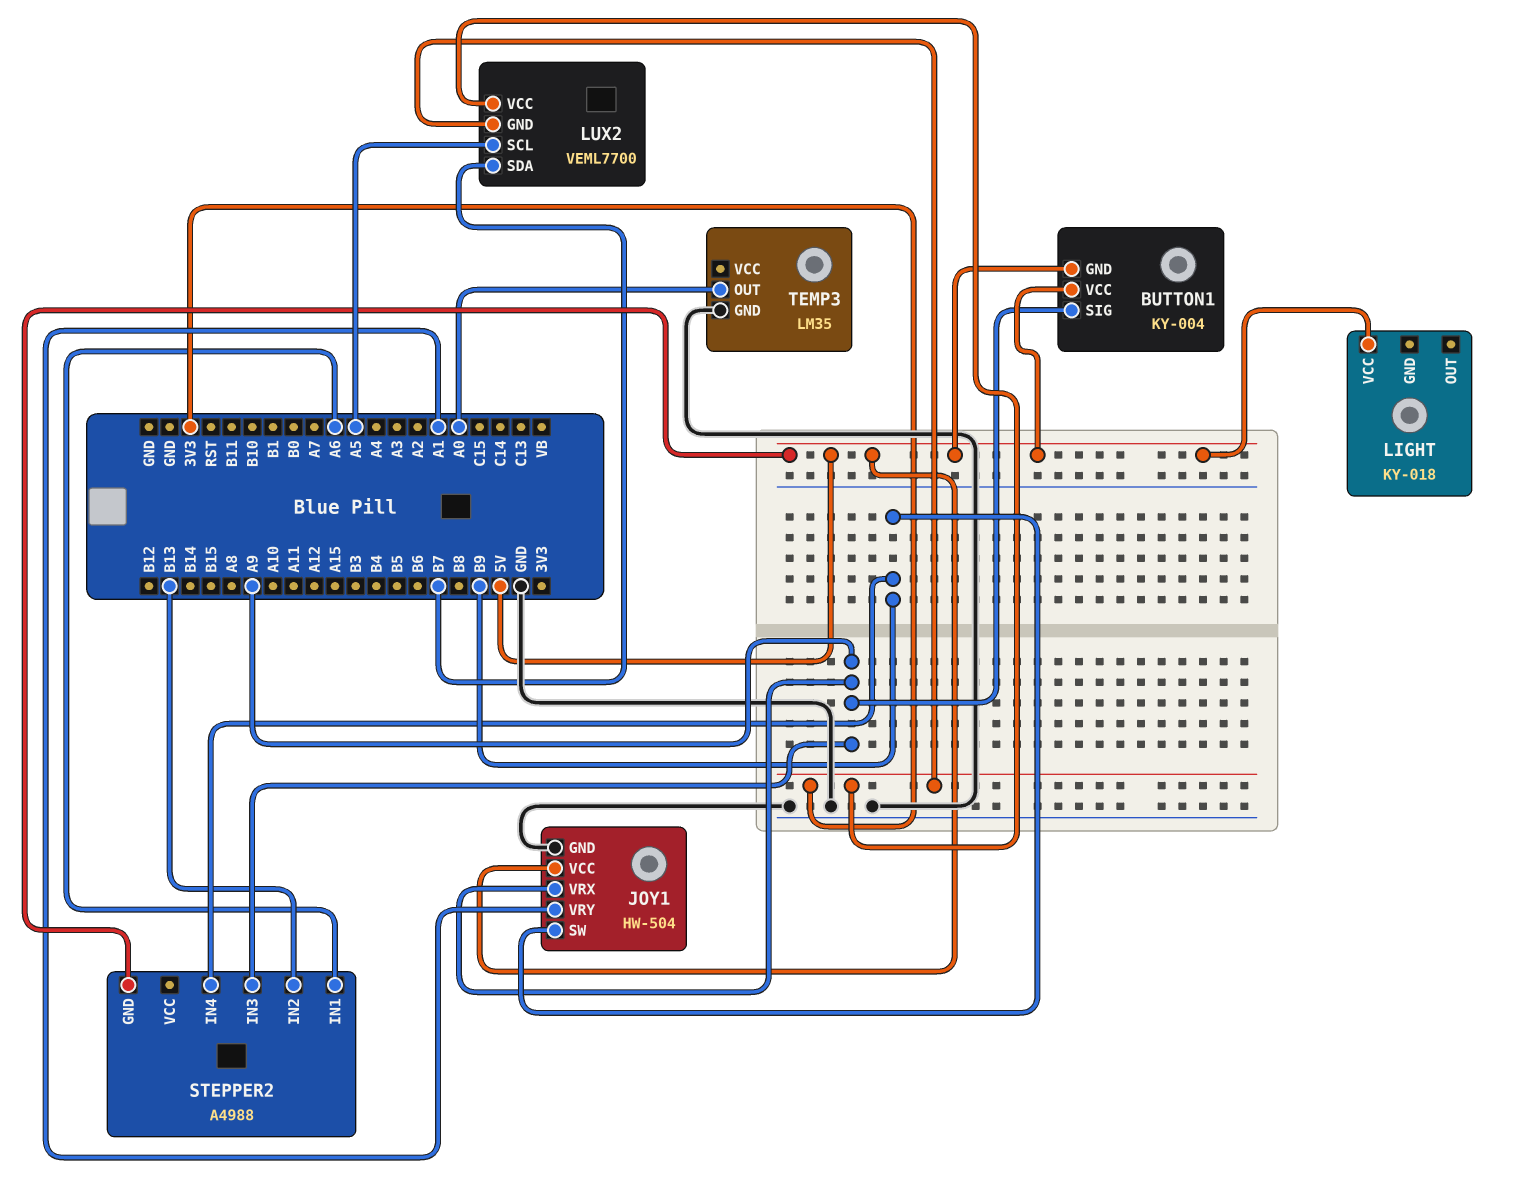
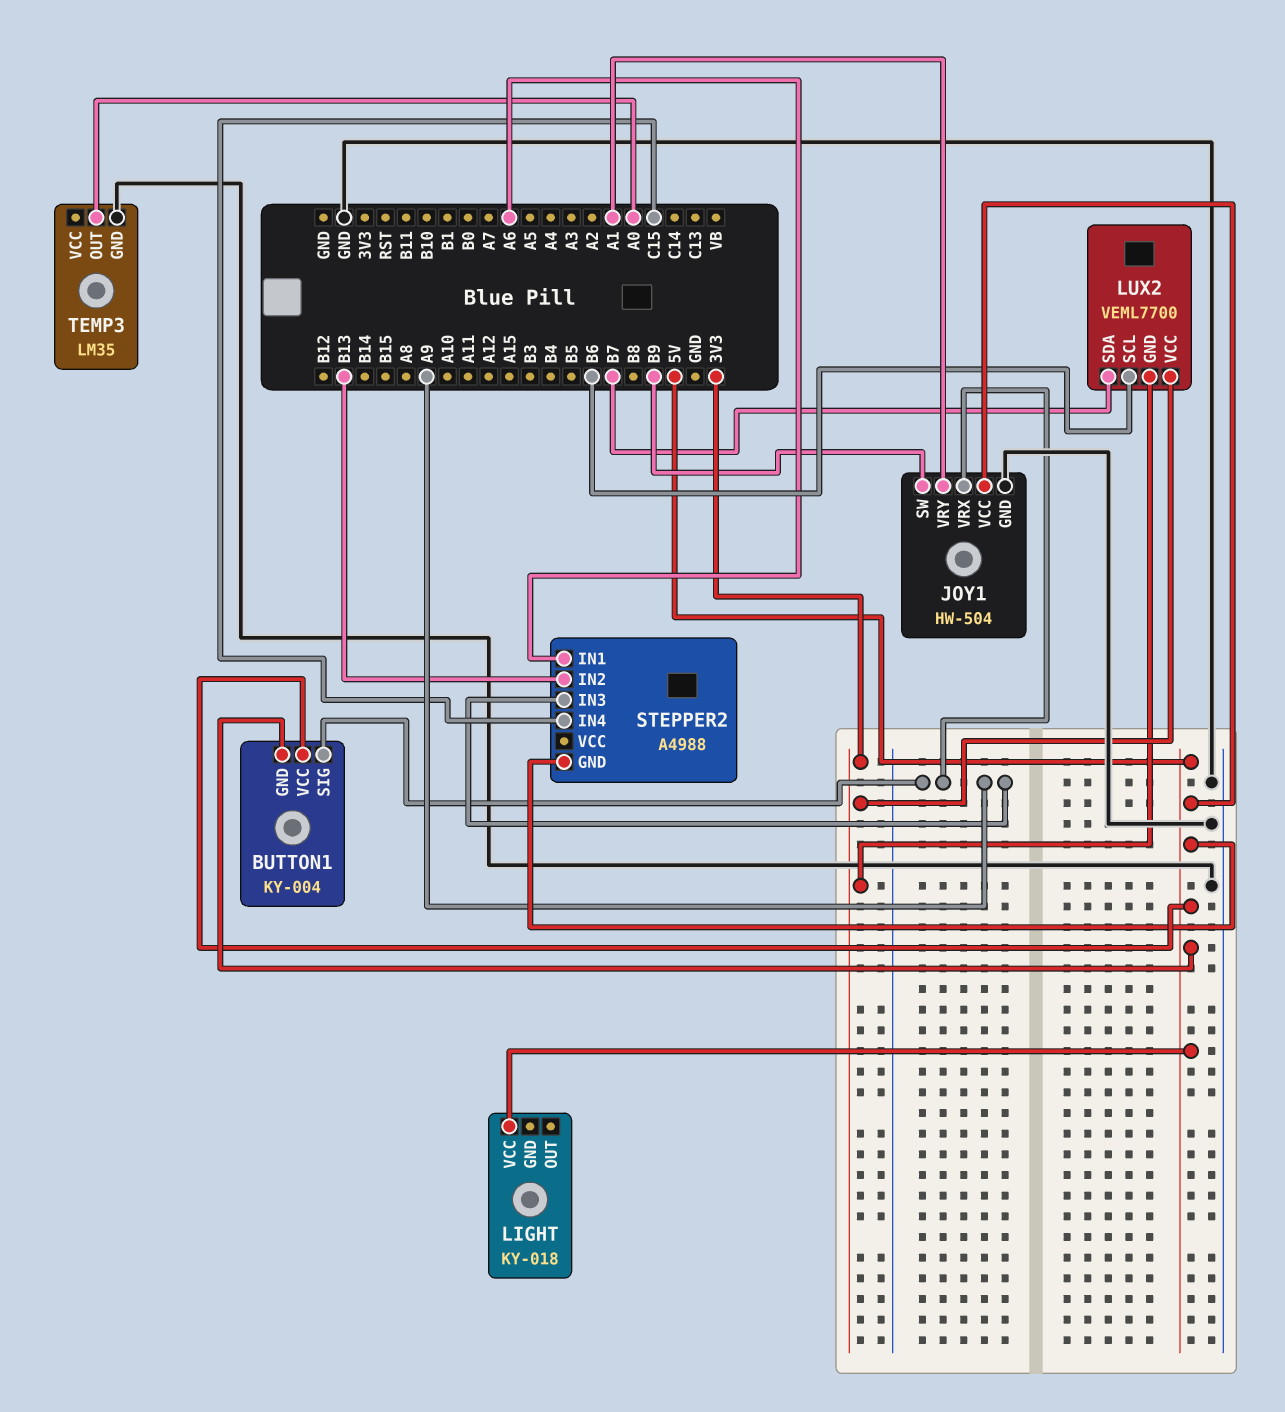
LUX2 pin SCL: A5 -> B6
STEPPER2 pin IN4: B9 -> C15

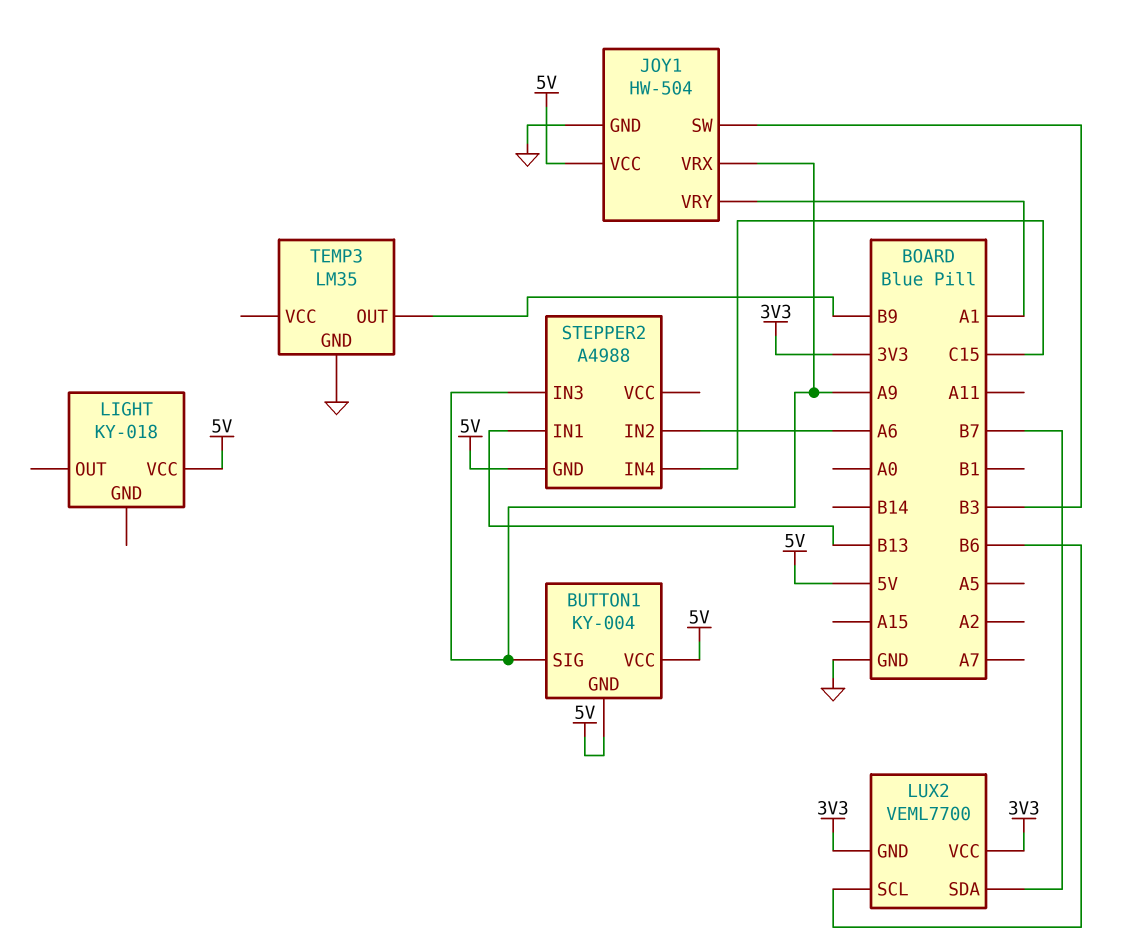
JOY1 pin SW: B9 -> B3
STEPPER2 pin IN1: A6 -> B13
STEPPER2 pin IN2: B13 -> A6
TEMP3 pin OUT: A0 -> B9

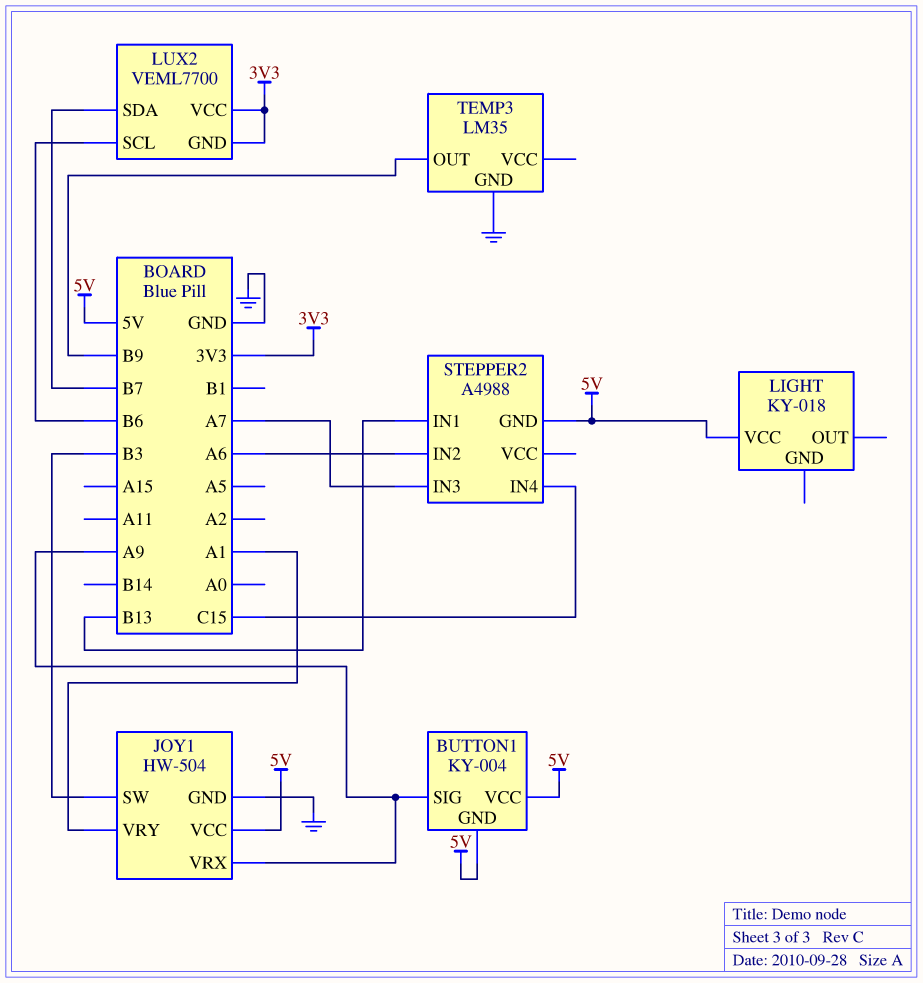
STEPPER2 pin IN3: A9 -> A7

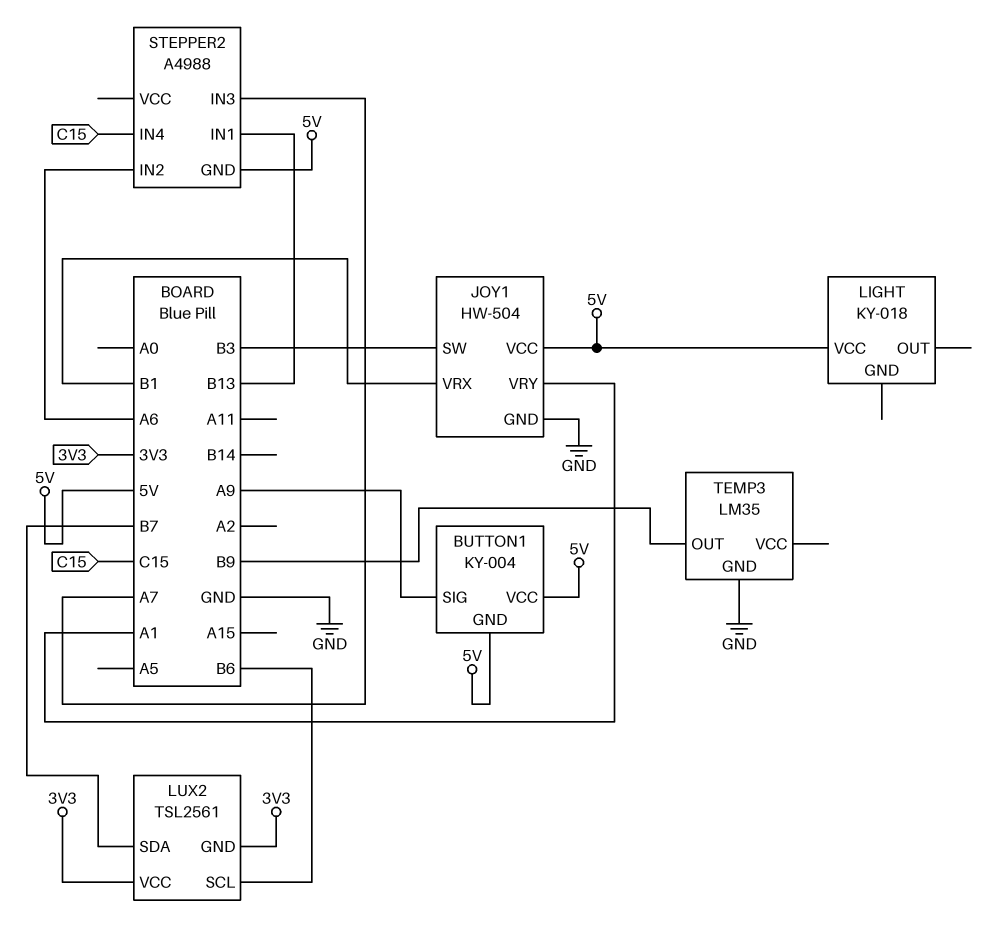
JOY1 pin VRX: A9 -> B1
LUX2: VEML7700 -> TSL2561

